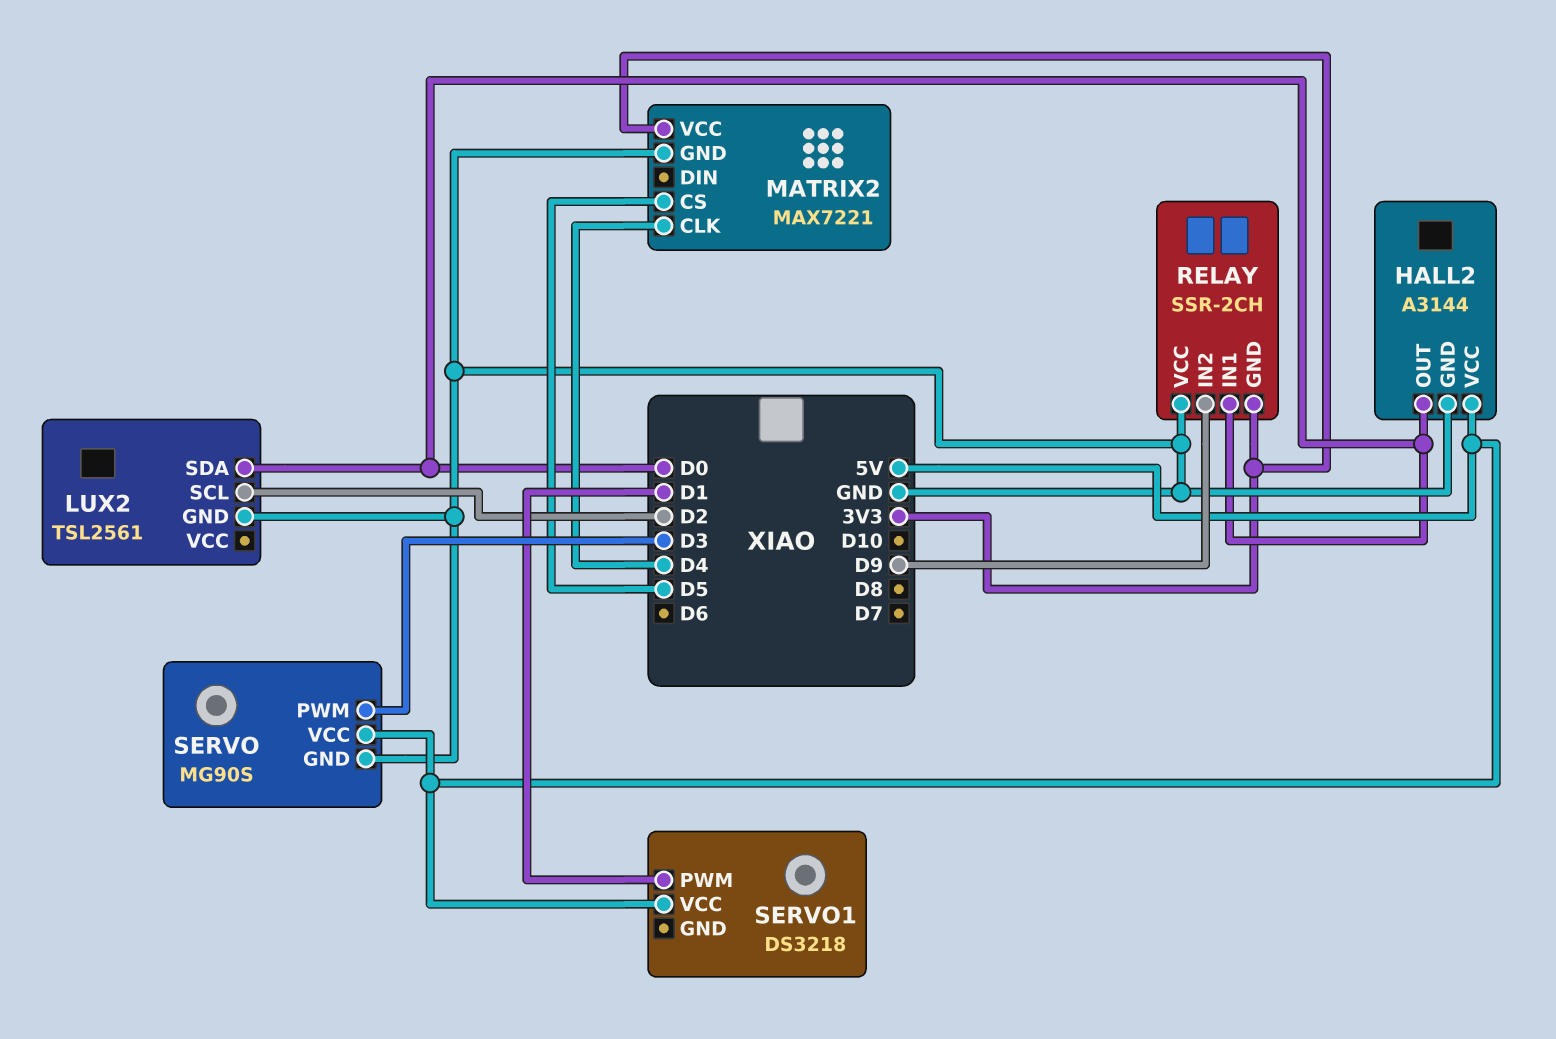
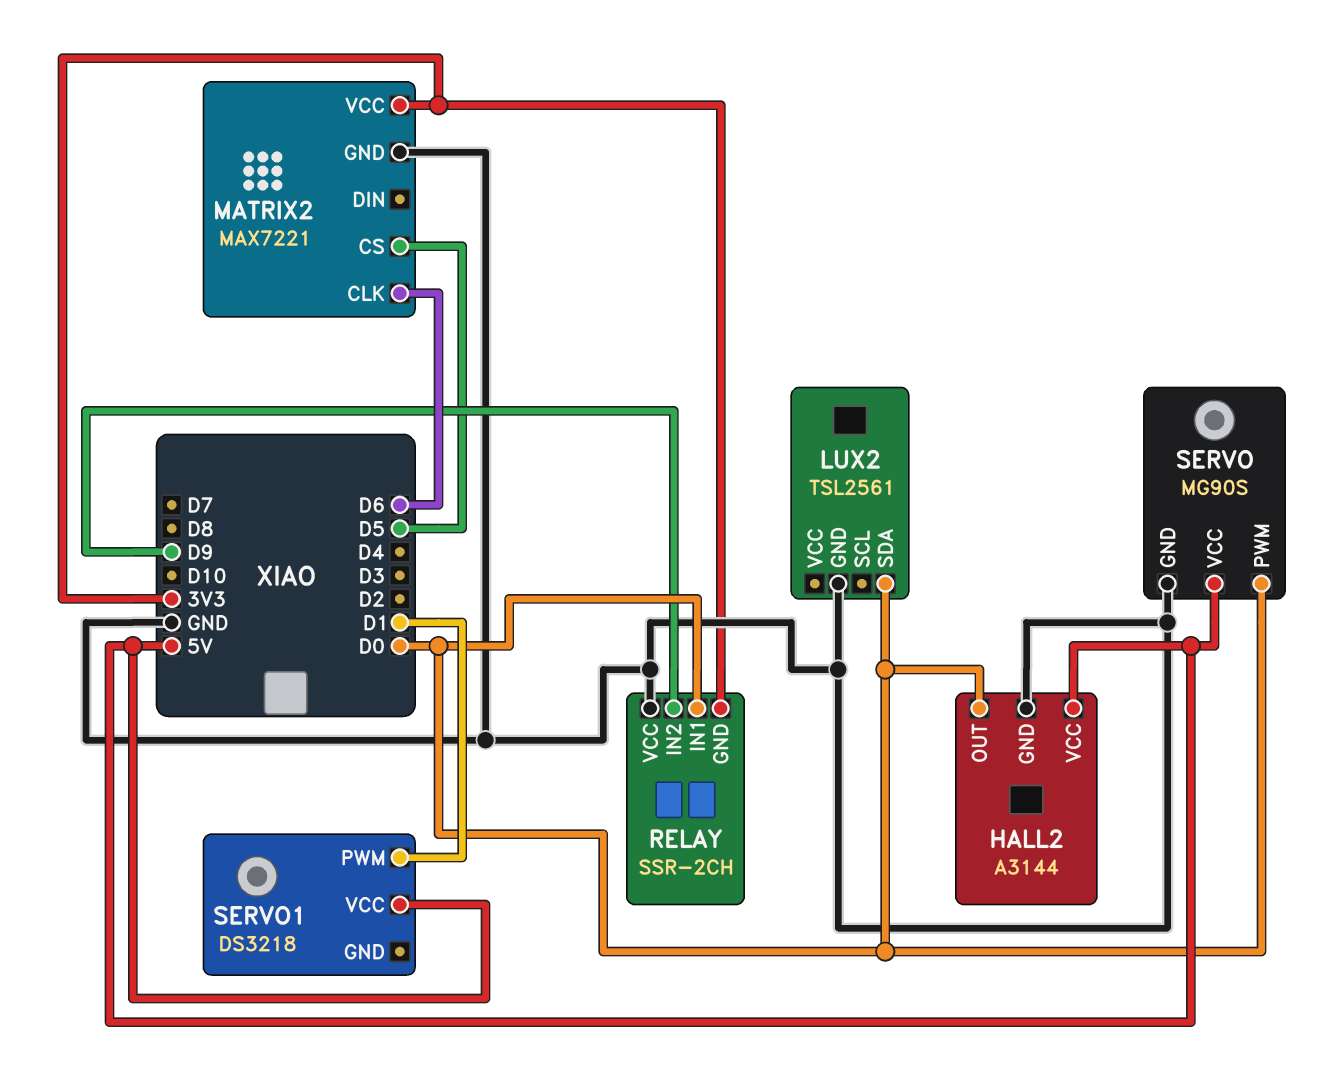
LUX2 pin SCL: D2 -> none
MATRIX2 pin CLK: D4 -> D6
SERVO pin PWM: D3 -> D0

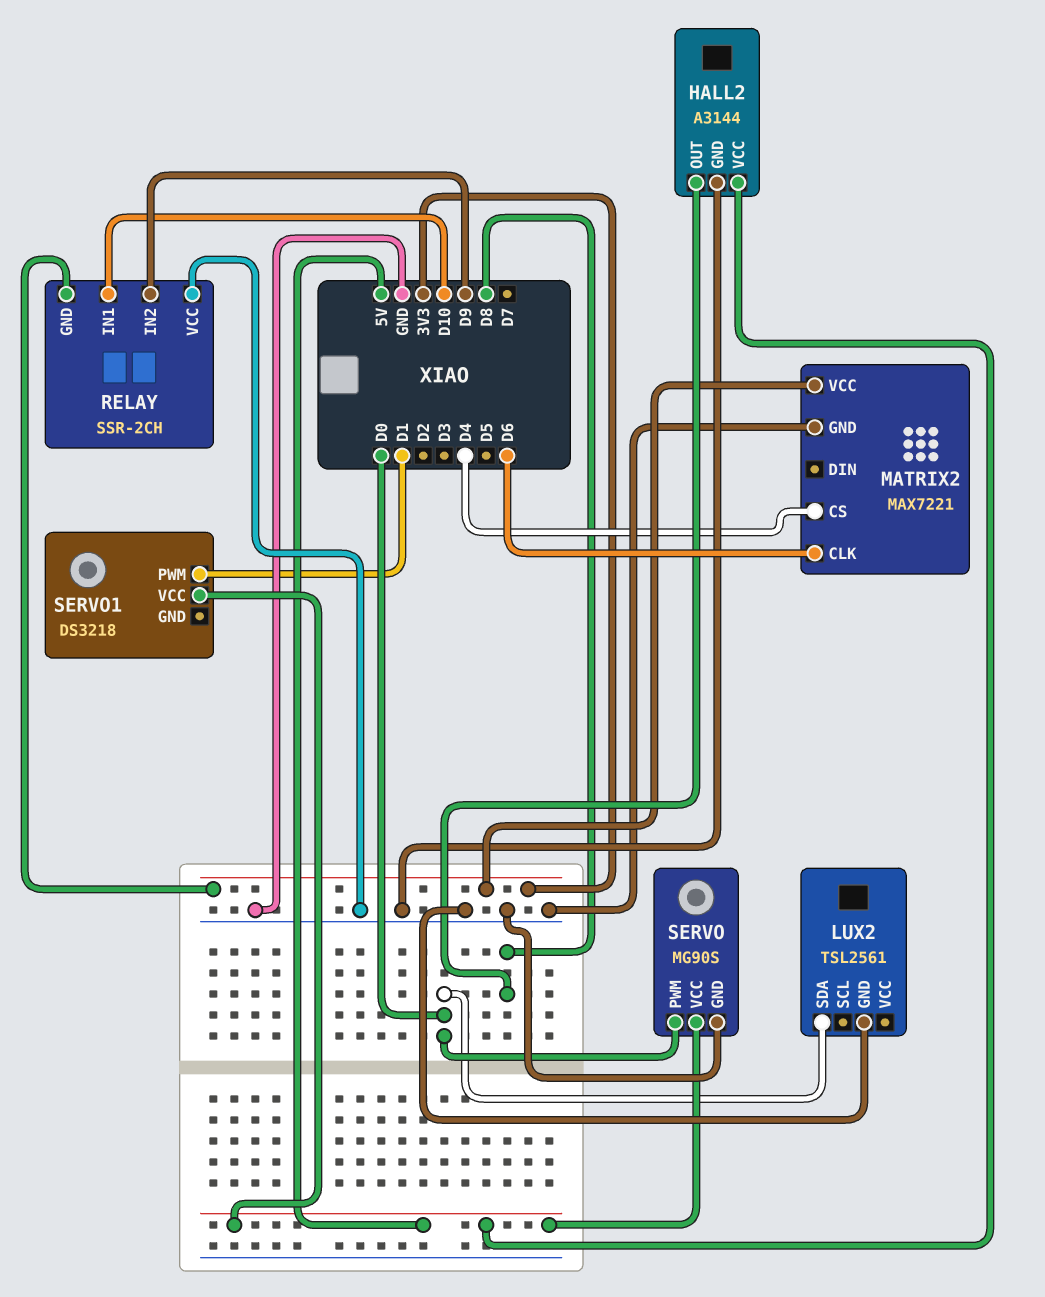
HALL2 pin OUT: D0 -> D8
MATRIX2 pin CS: D5 -> D4
RELAY pin IN1: D0 -> D10

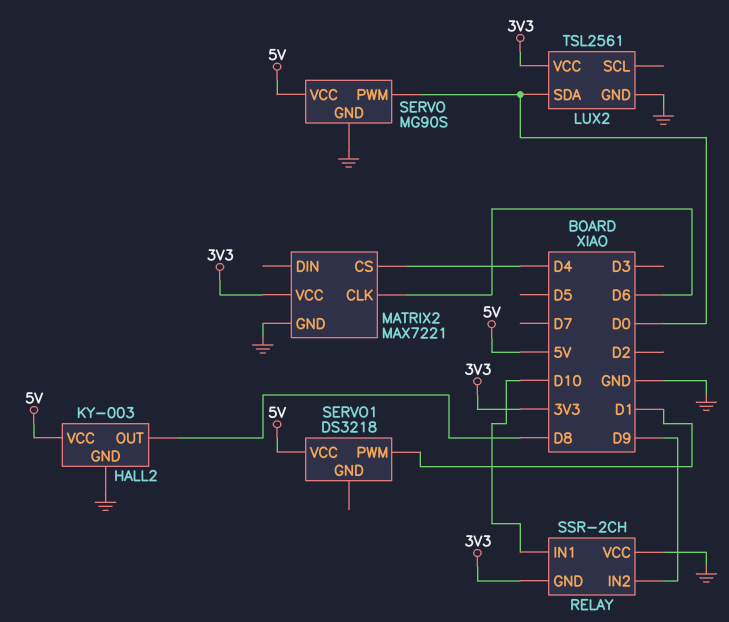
HALL2: A3144 -> KY-003
LUX2 pin VCC: none -> 3V3

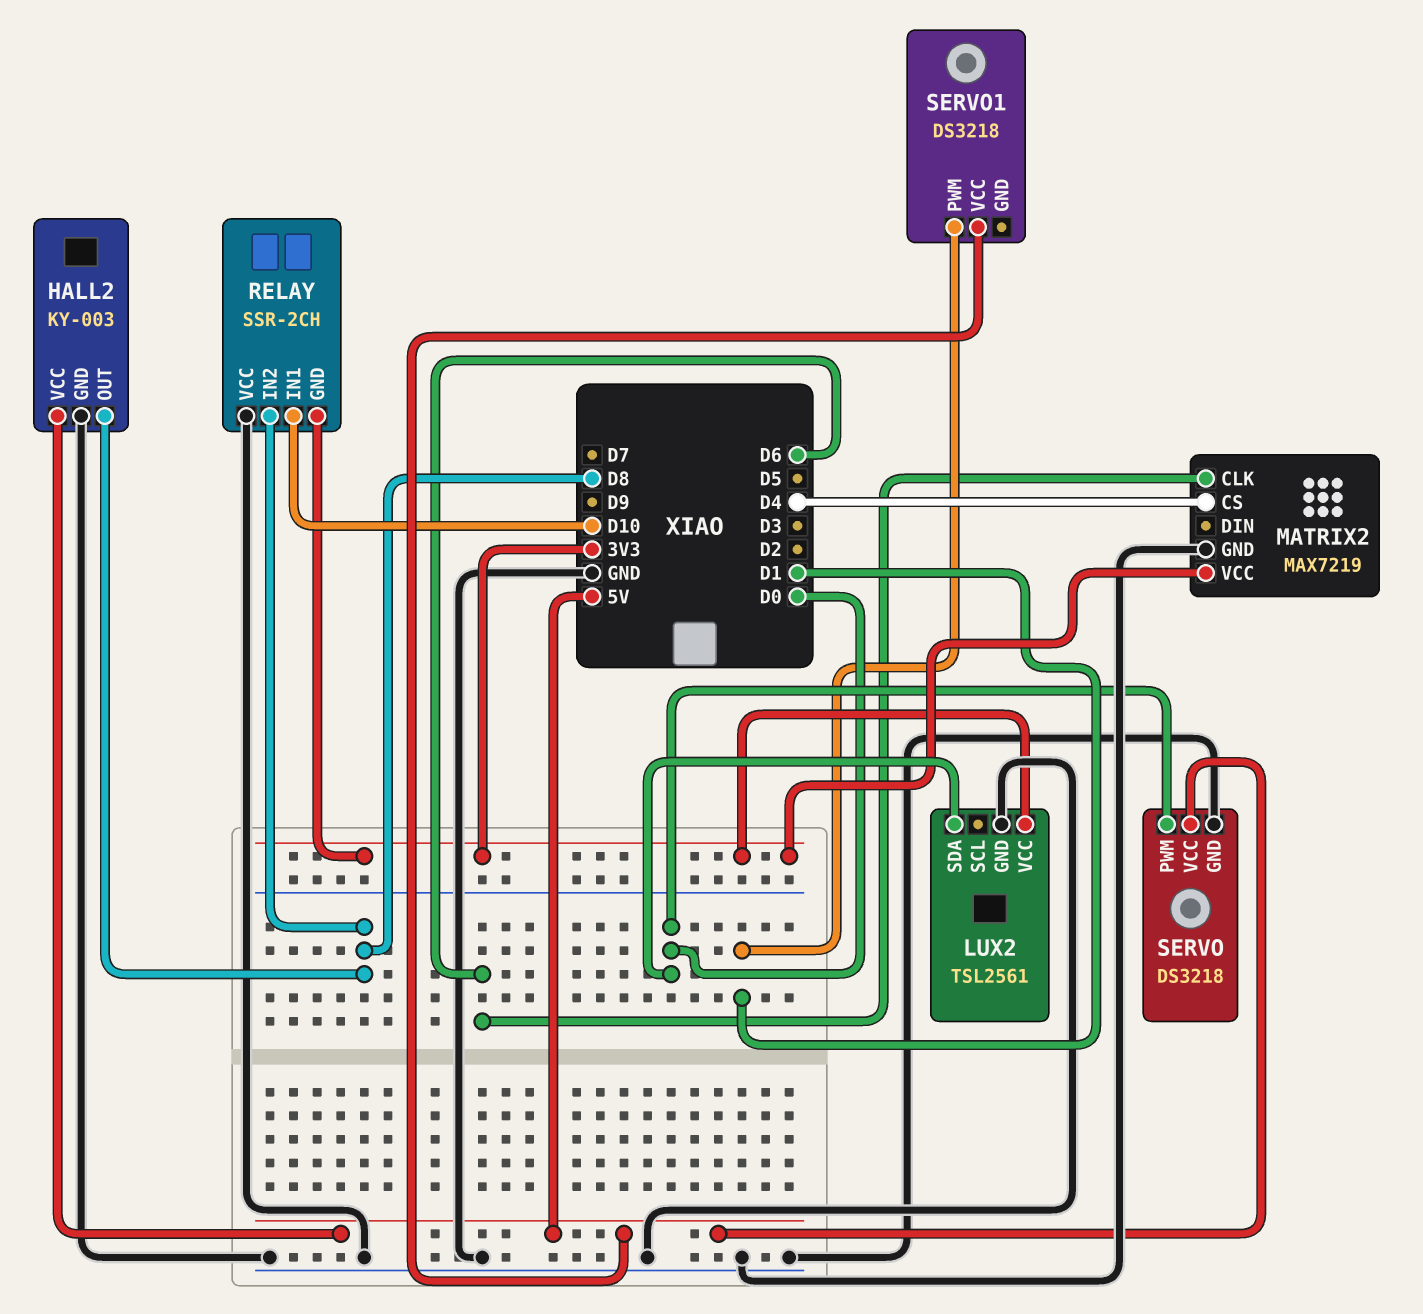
MATRIX2: MAX7221 -> MAX7219
RELAY pin IN2: D9 -> D8
SERVO: MG90S -> DS3218

